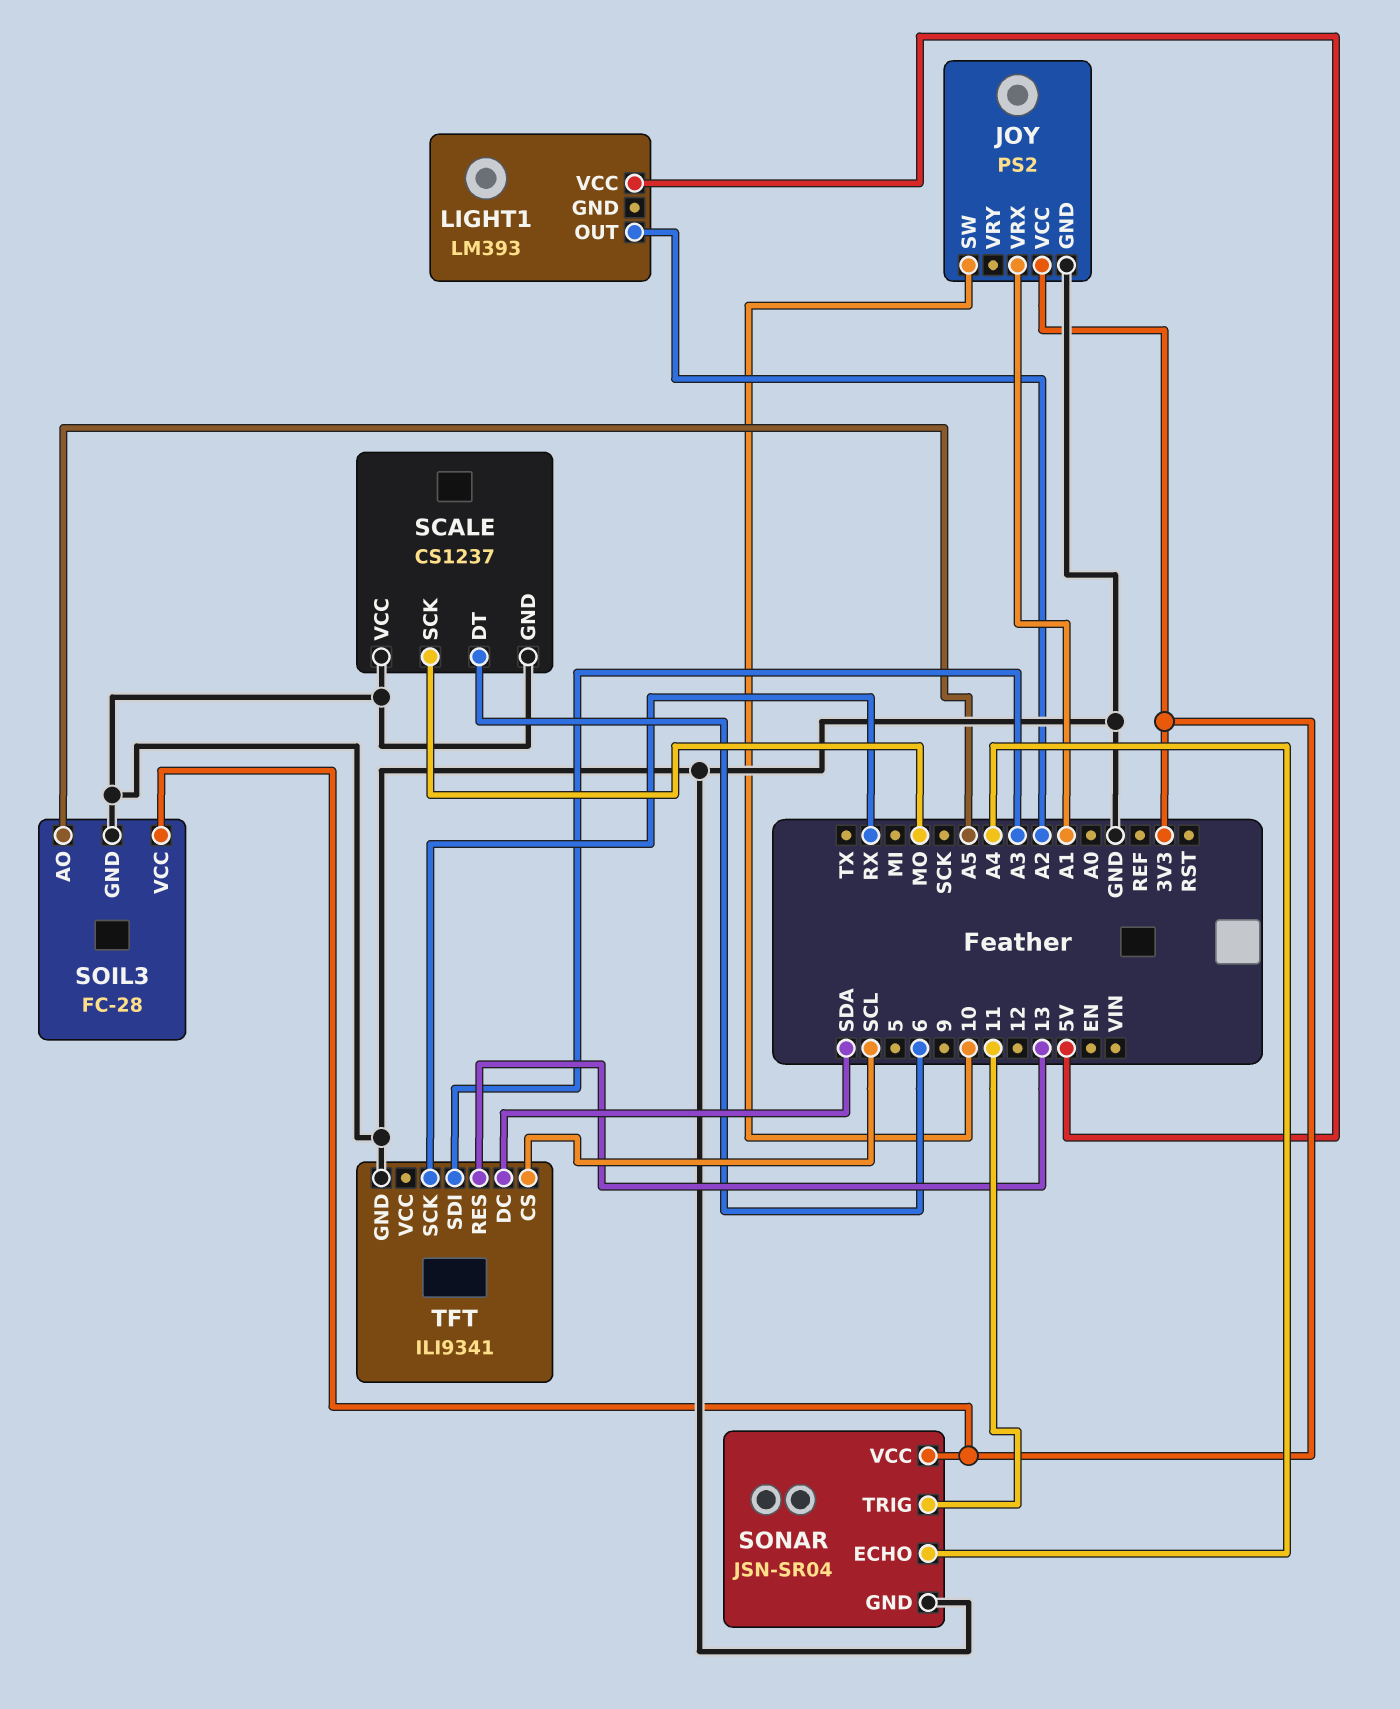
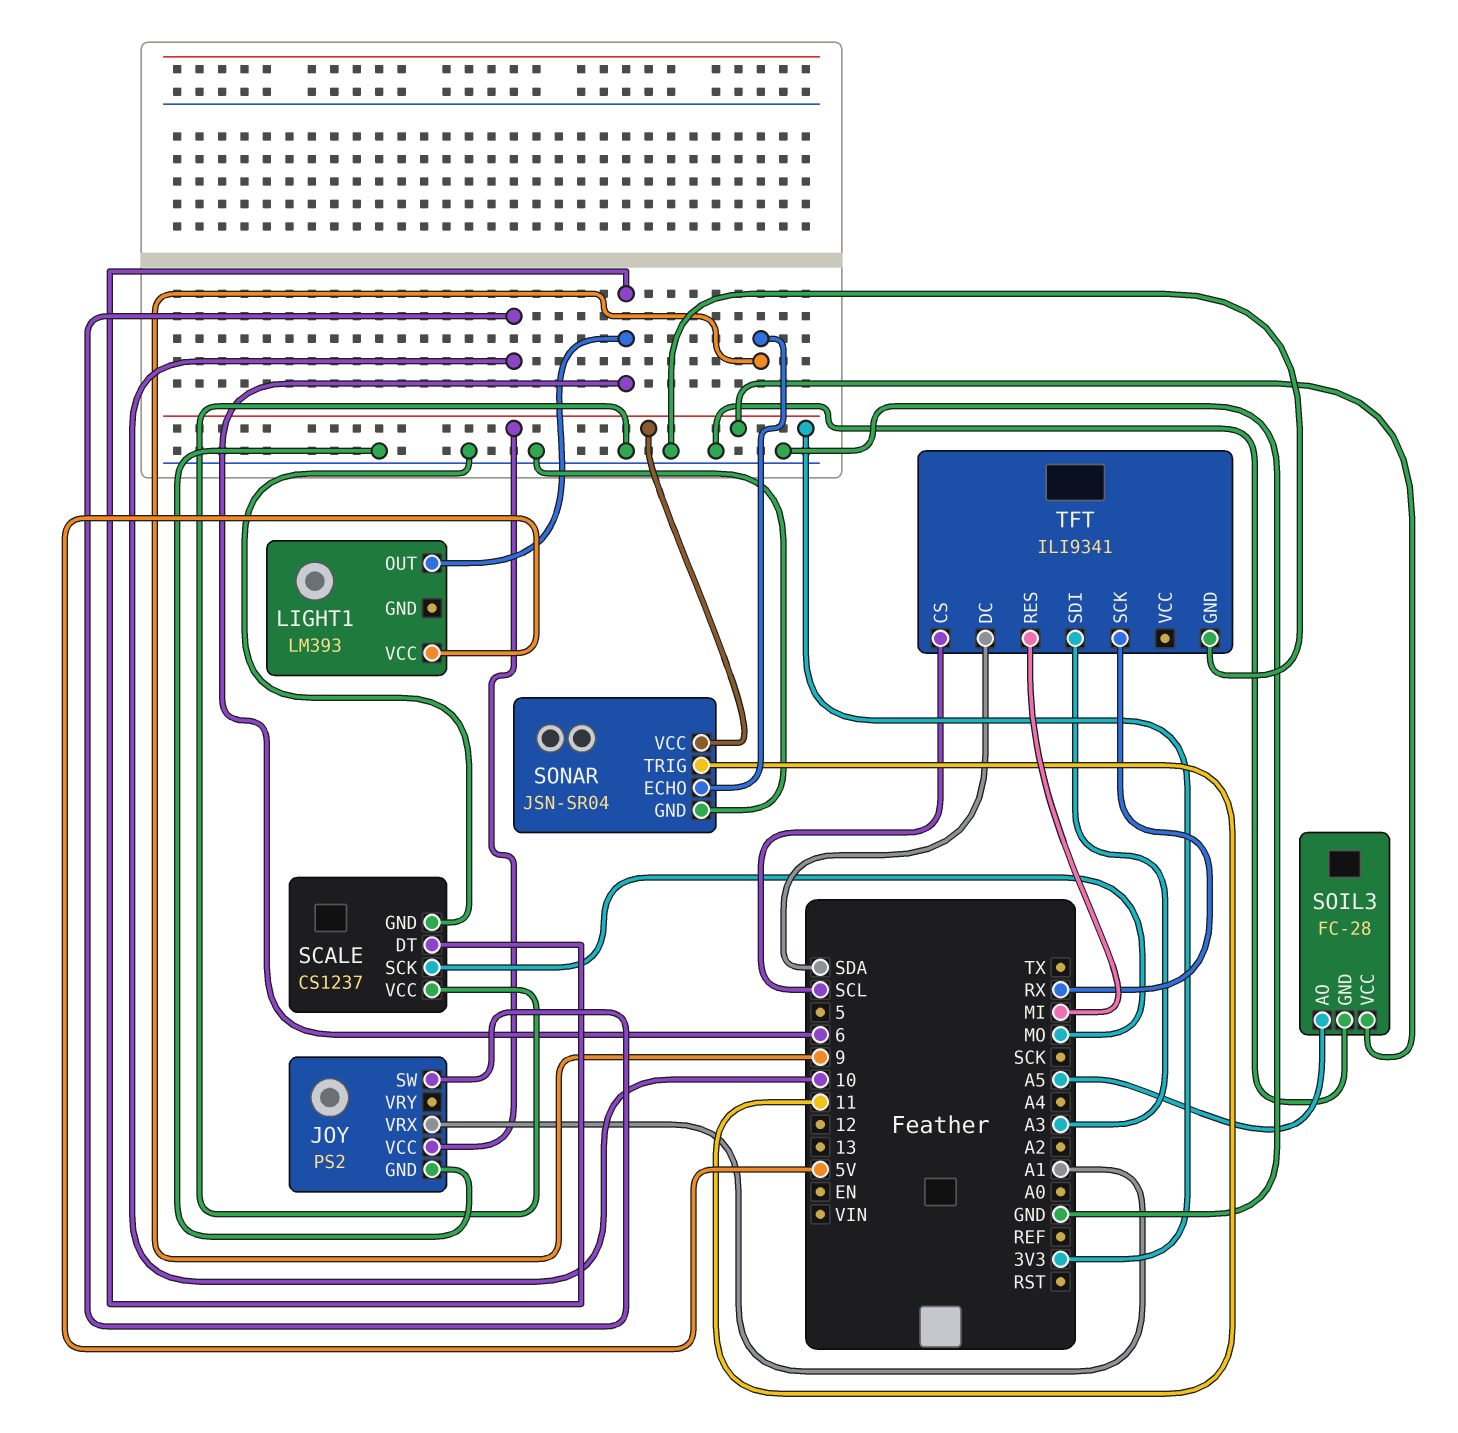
LIGHT1 pin OUT: A2 -> 6
SONAR pin ECHO: A4 -> 9
TFT pin RES: 13 -> MI

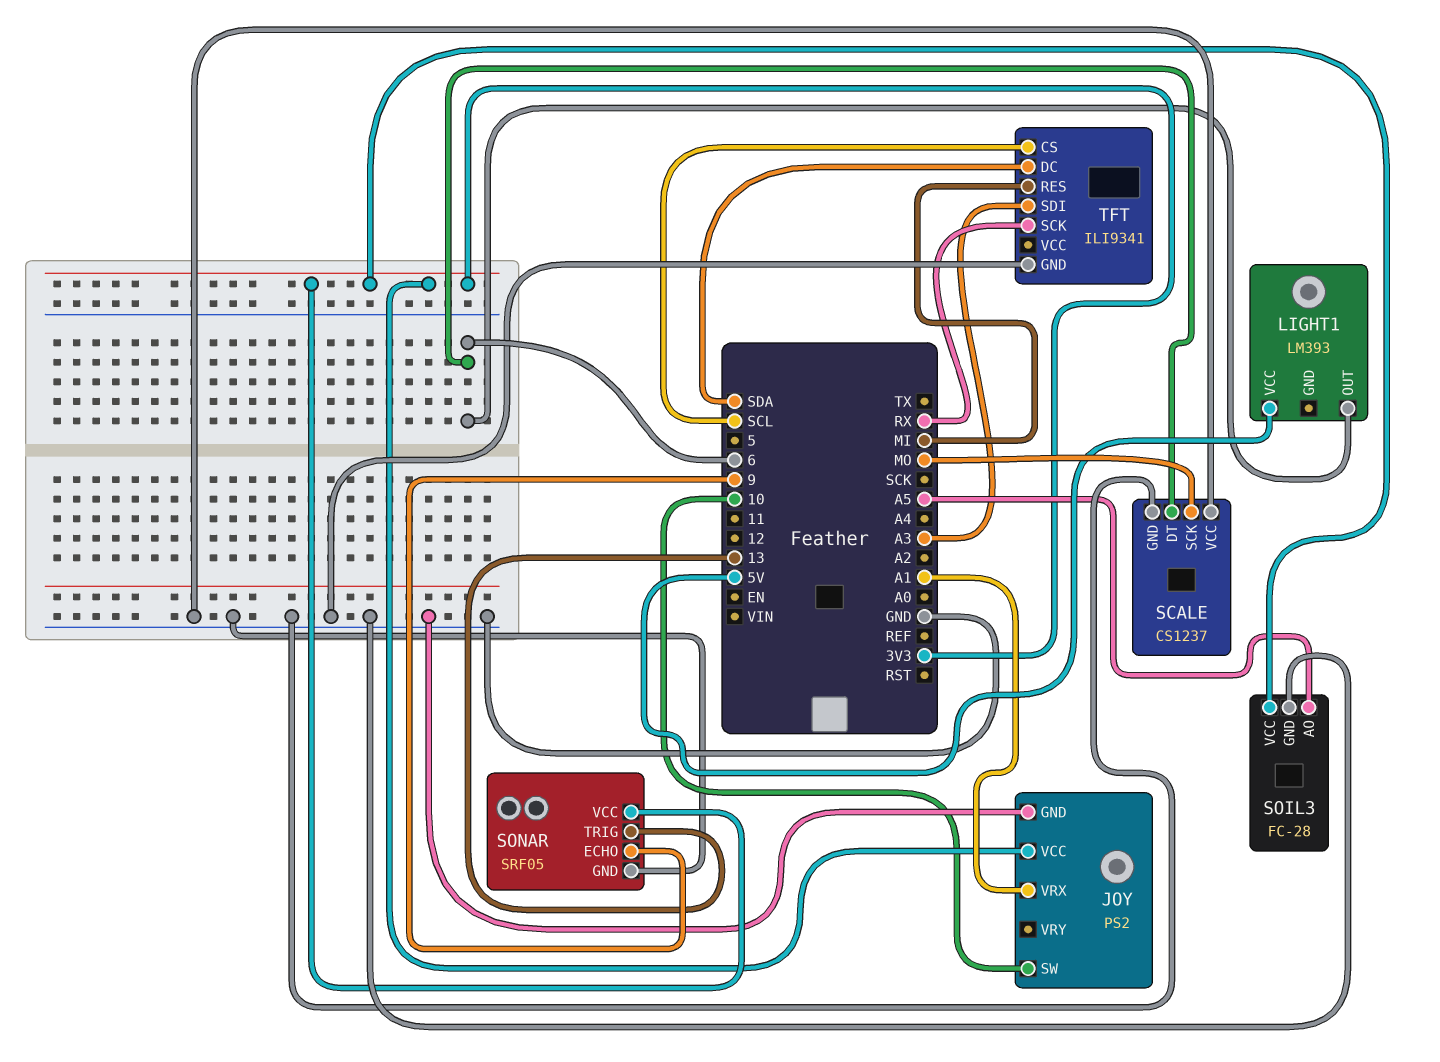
SONAR: JSN-SR04 -> SRF05
SONAR pin TRIG: 11 -> 13

